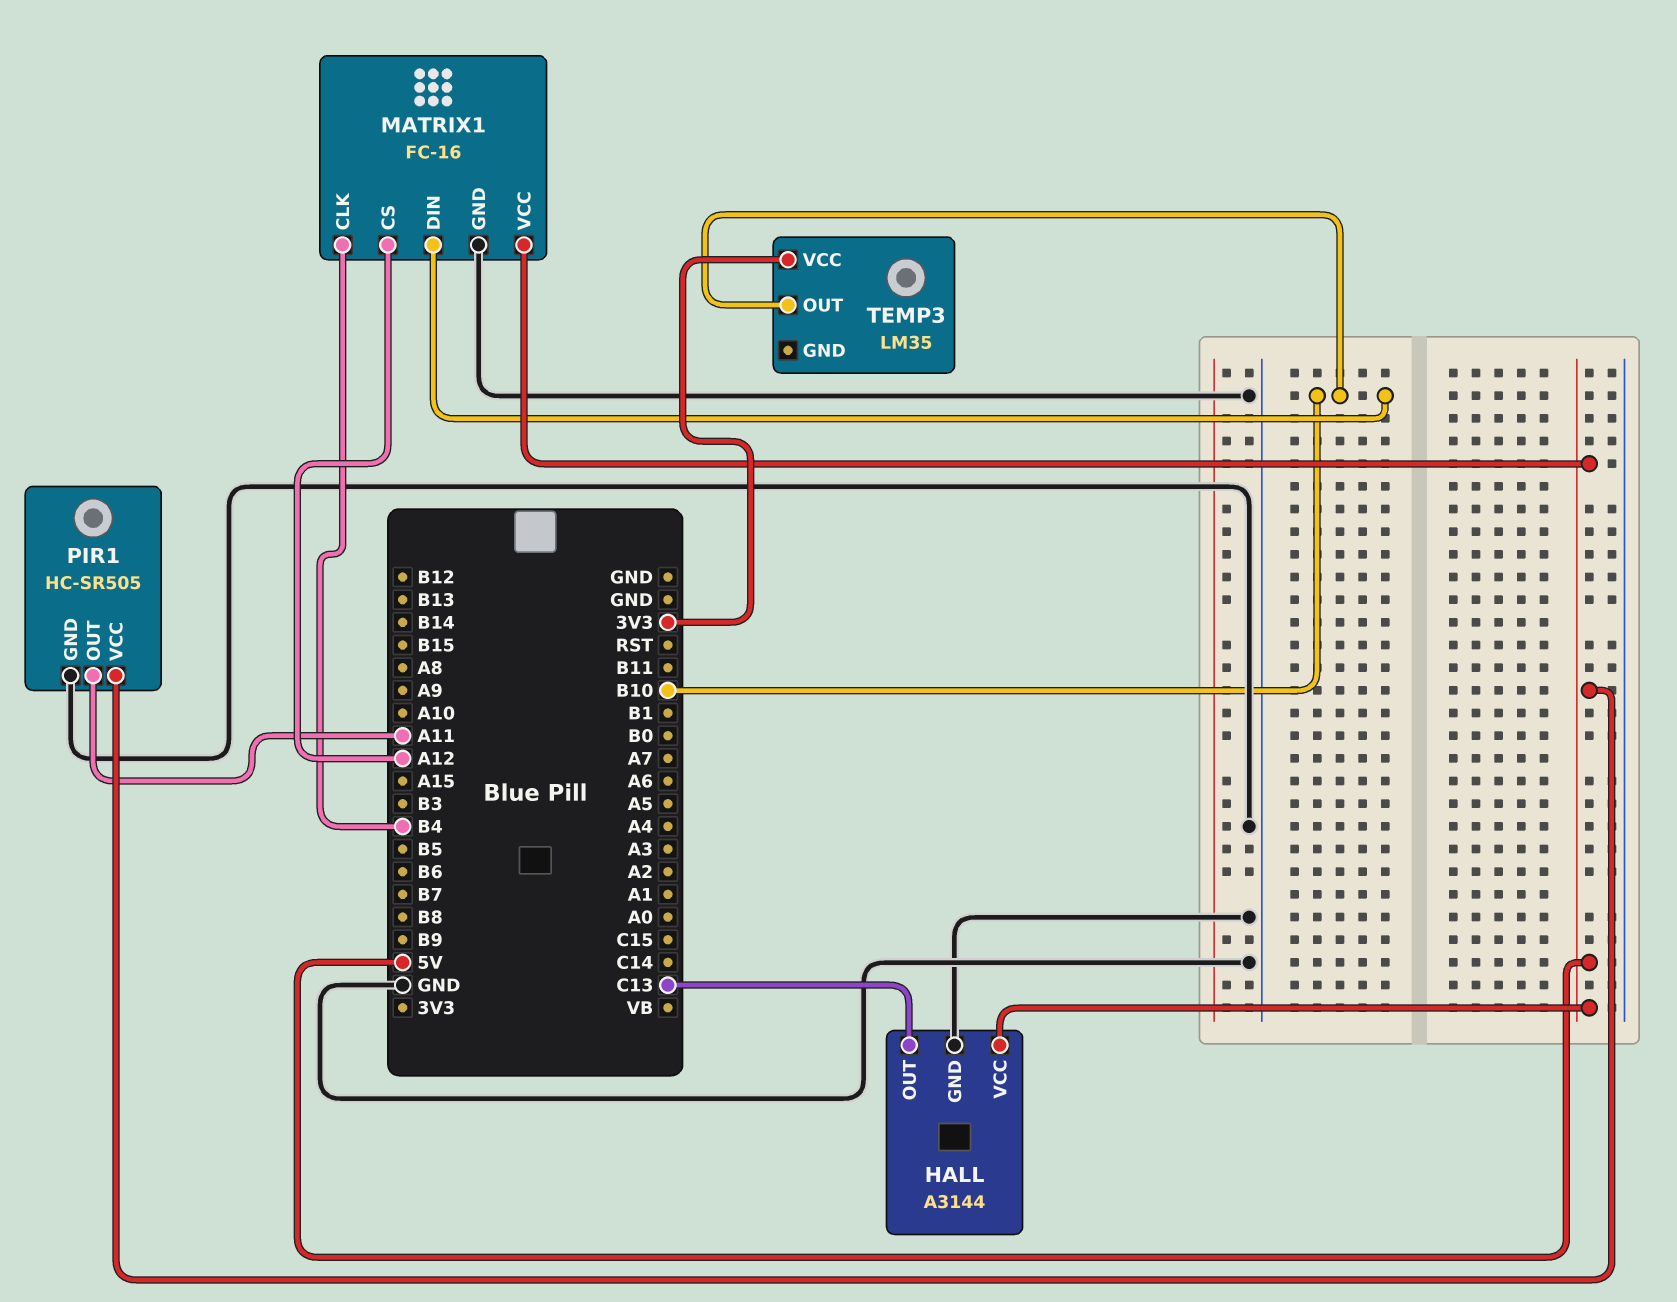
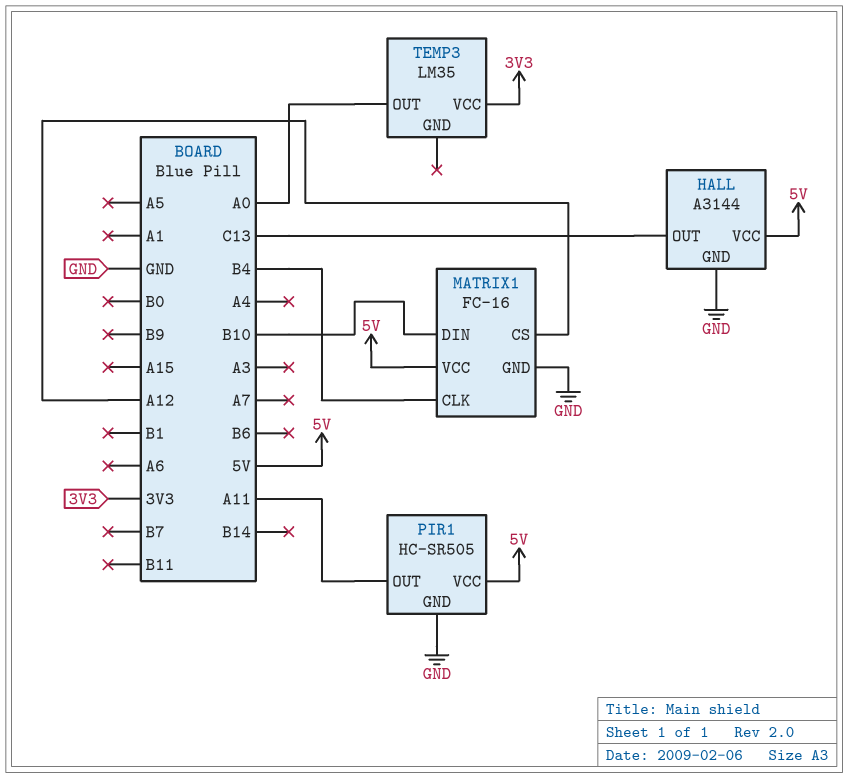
TEMP3 pin OUT: B10 -> A0

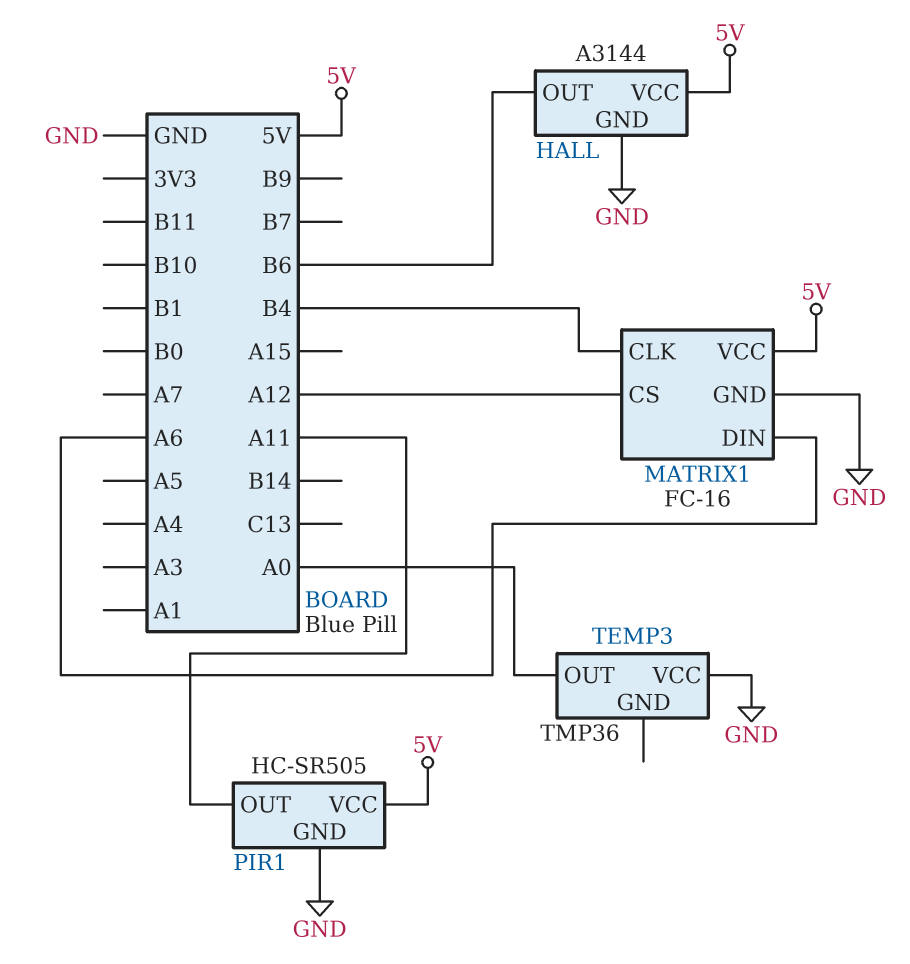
HALL pin OUT: C13 -> B6
MATRIX1 pin DIN: B10 -> A6
TEMP3: LM35 -> TMP36
TEMP3 pin VCC: 3V3 -> GND

